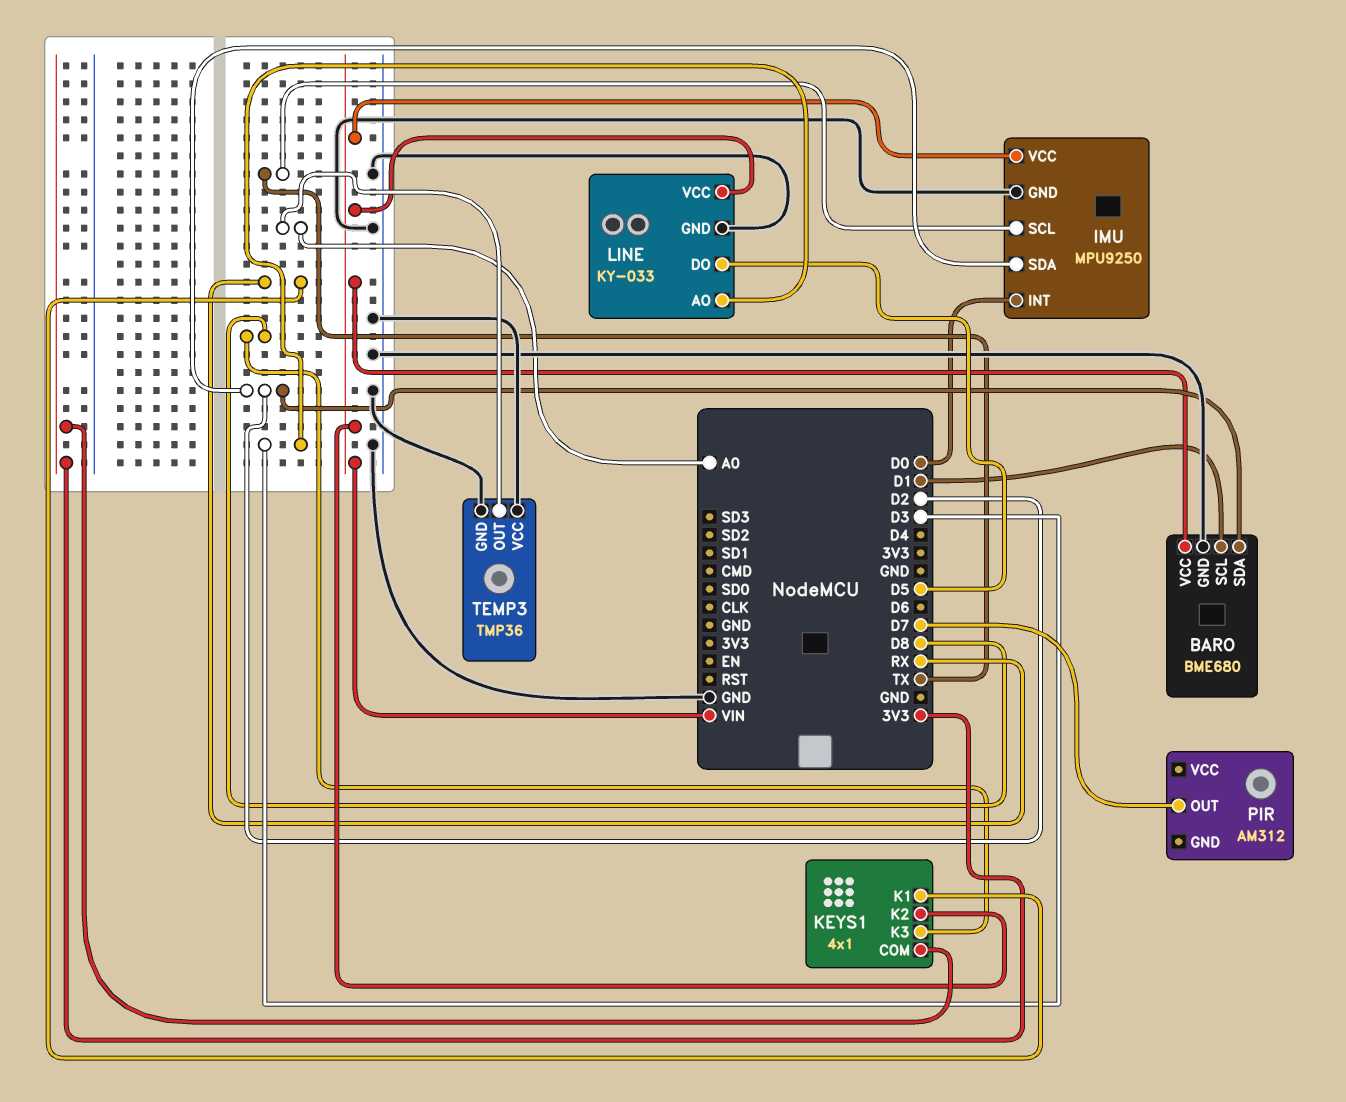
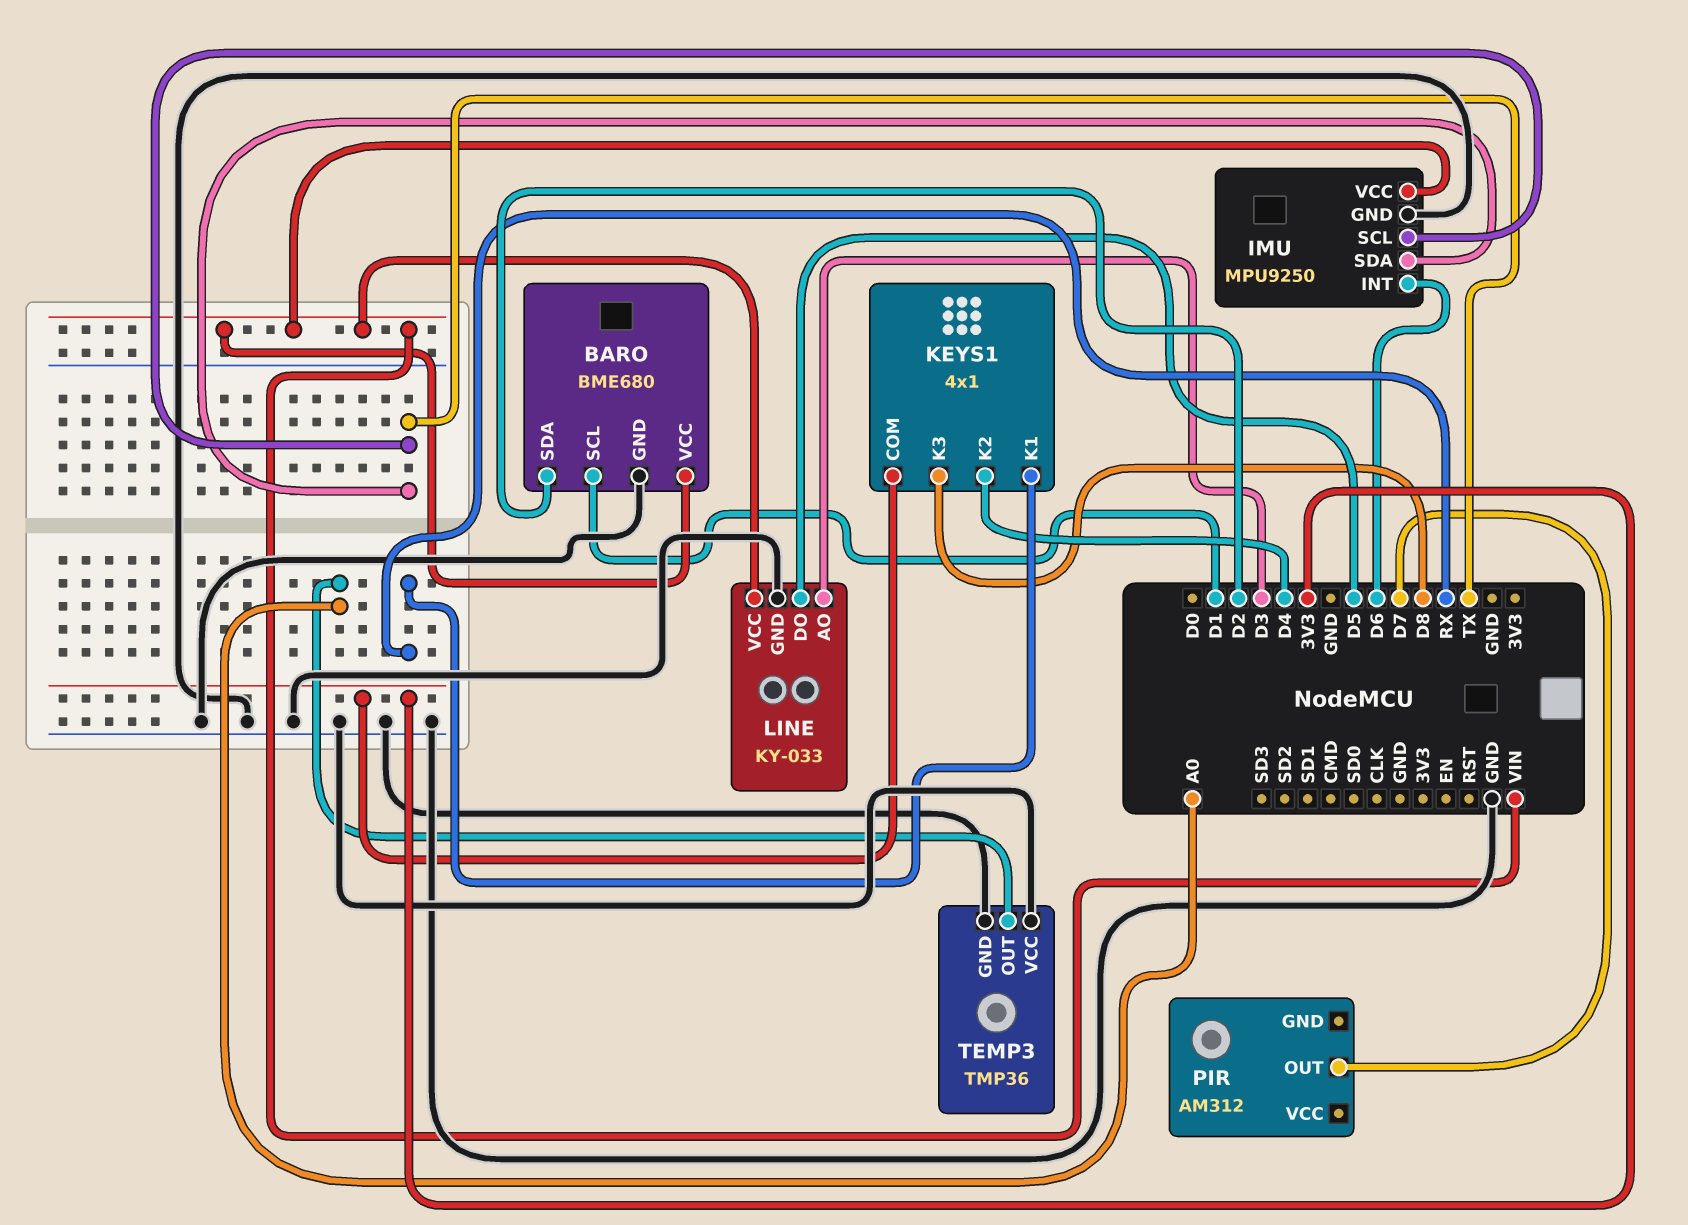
IMU pin INT: D0 -> D6
IMU pin SDA: D2 -> TX
KEYS1 pin K2: VIN -> D4

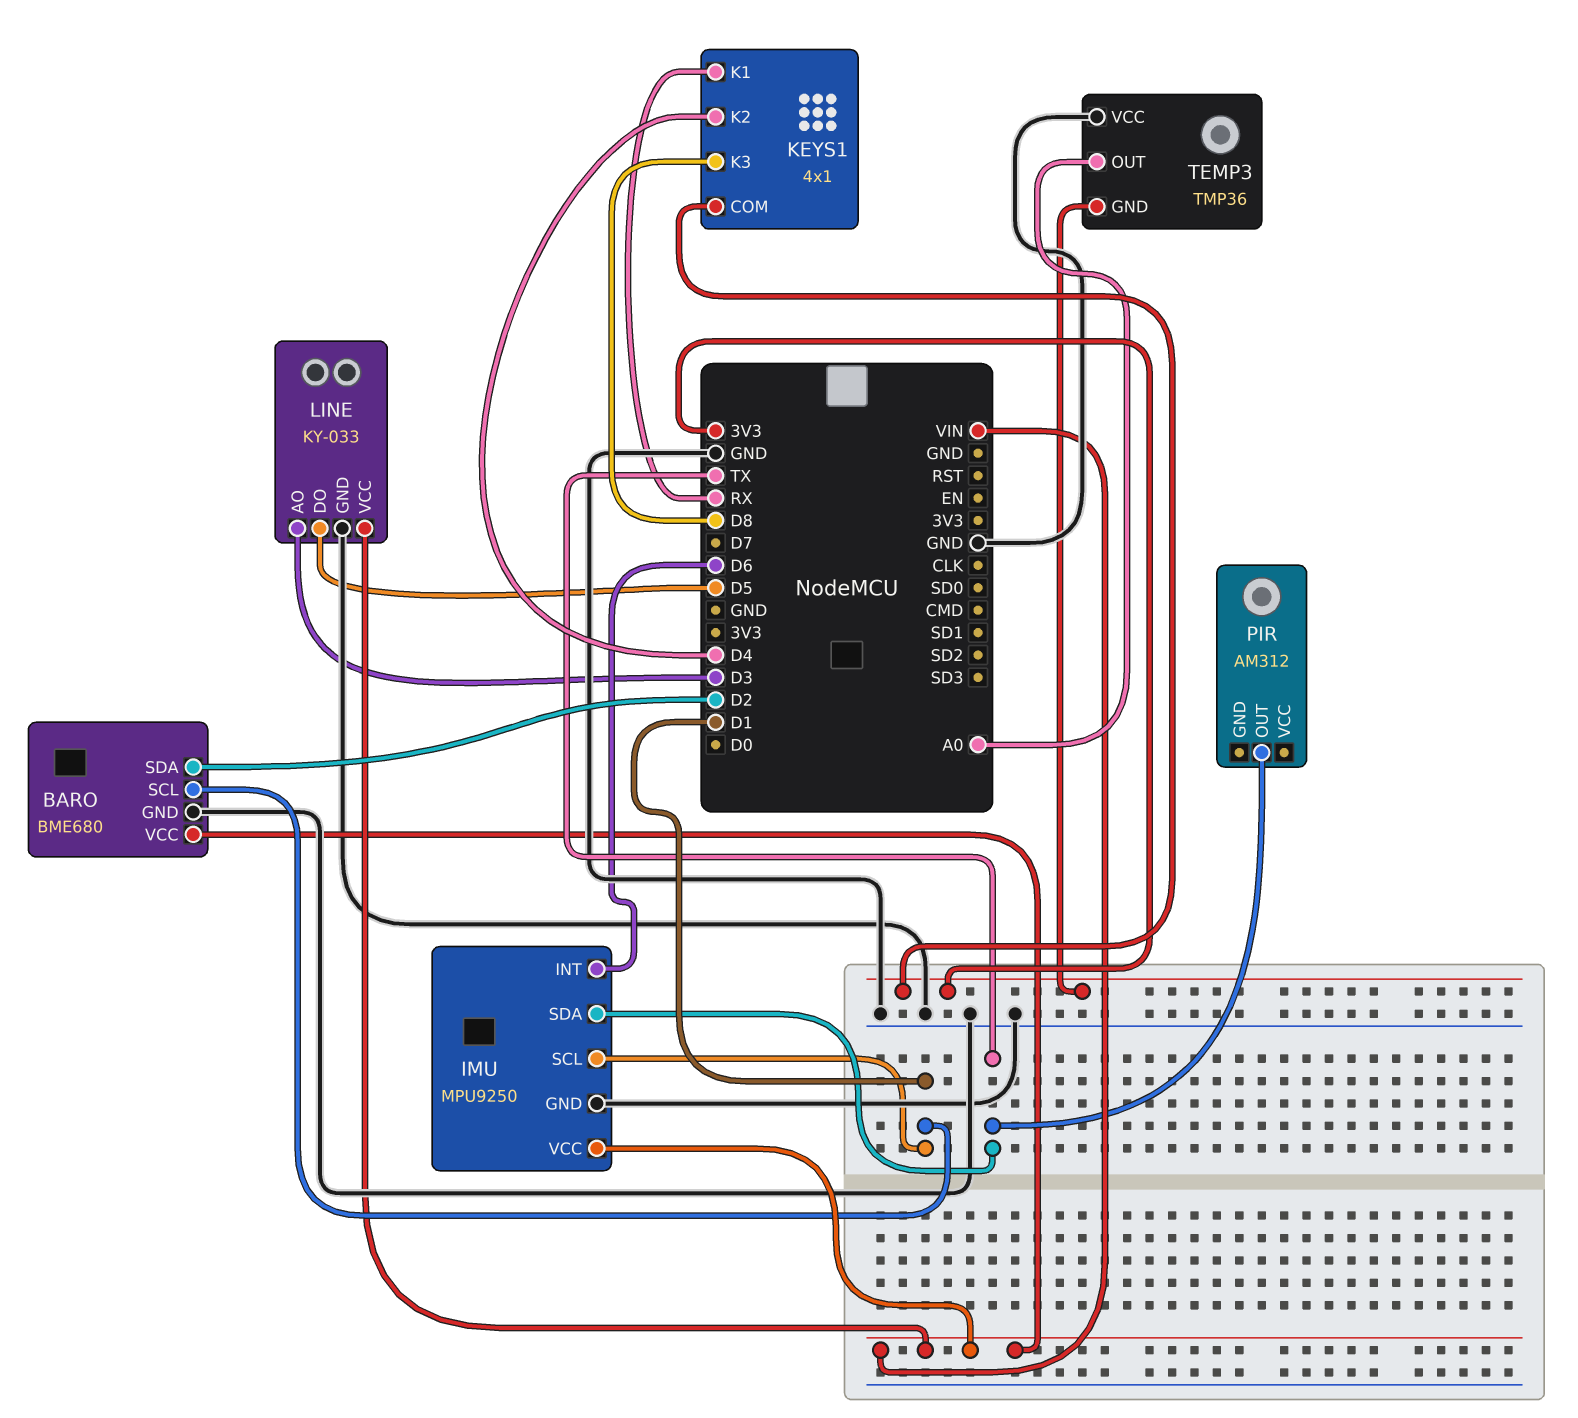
IMU pin SCL: TX -> D1
PIR pin OUT: D7 -> TX
TEMP3 pin GND: GND -> 3V3

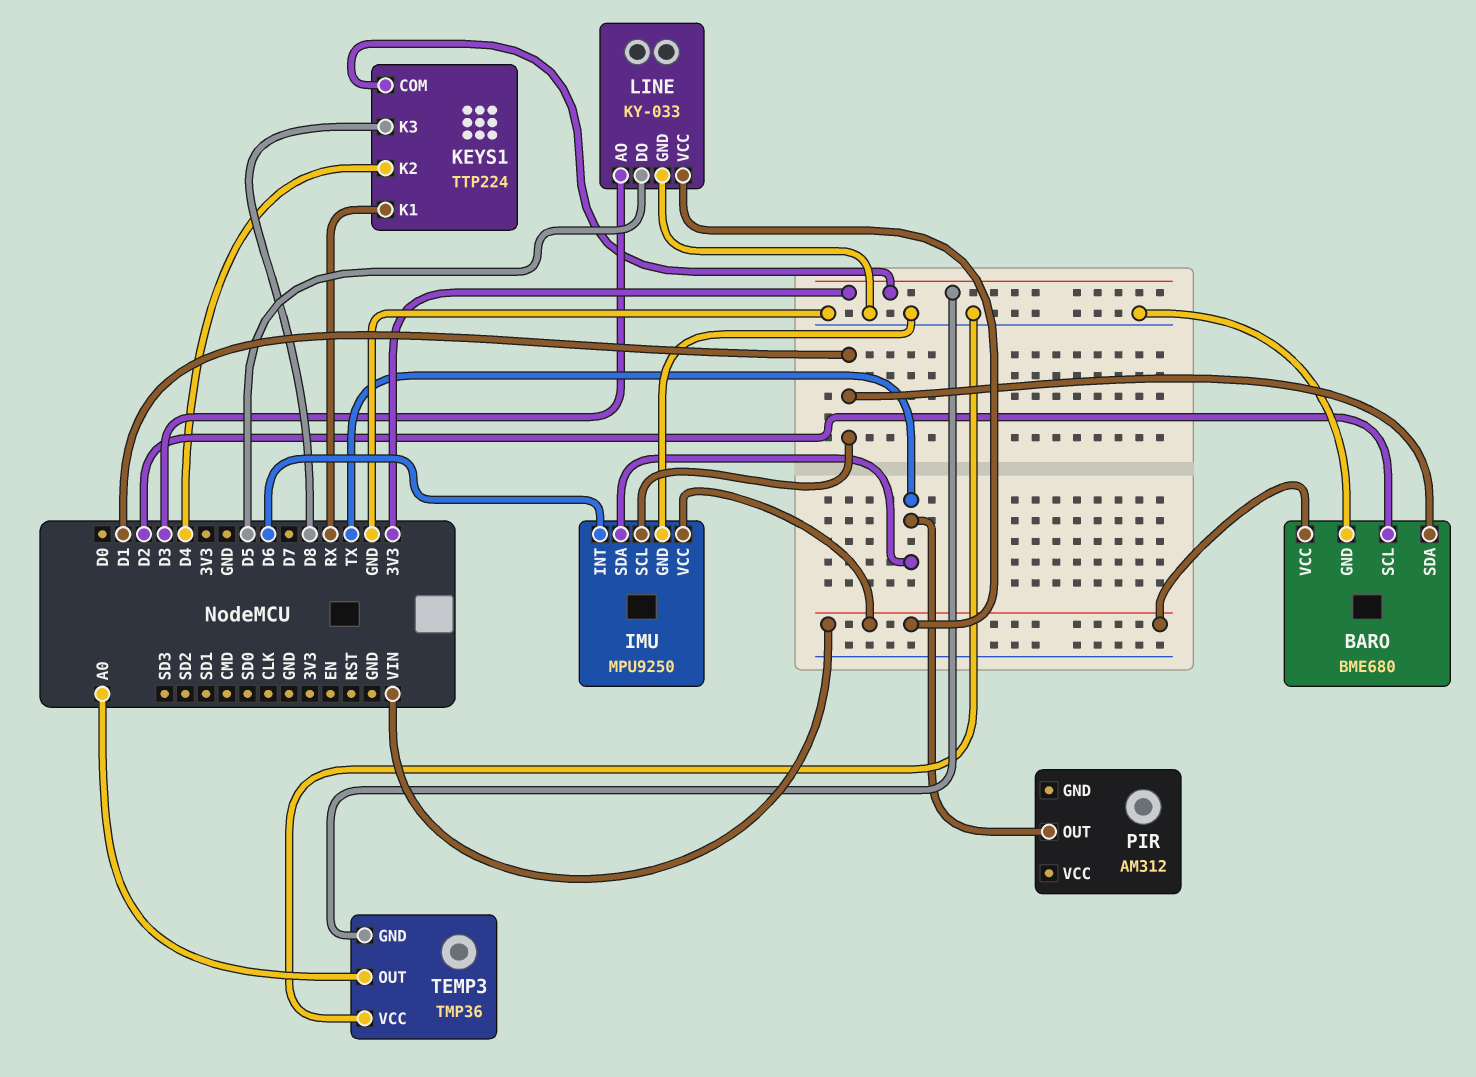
BARO pin SCL: D1 -> D2
BARO pin SDA: D2 -> D1
KEYS1: 4x1 -> TTP224

